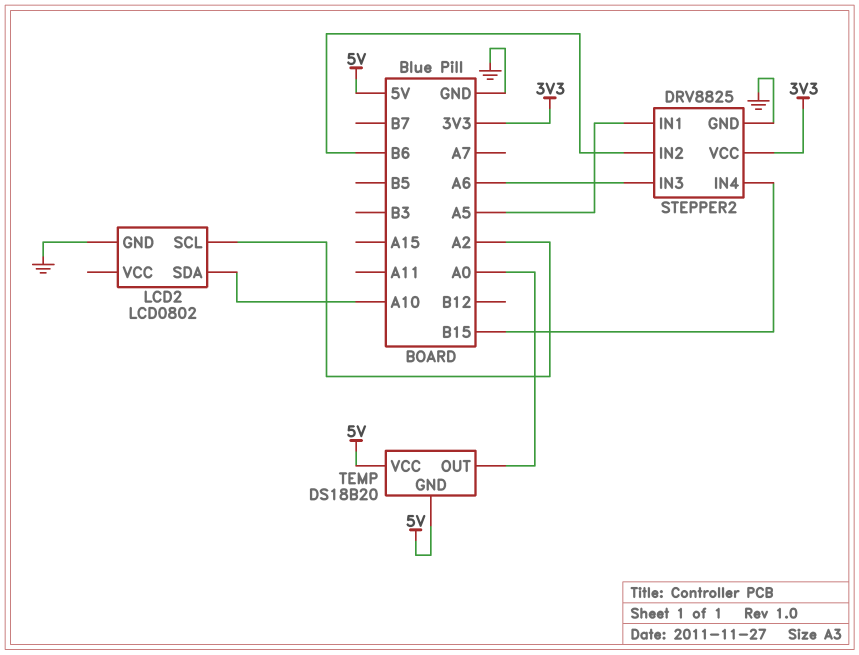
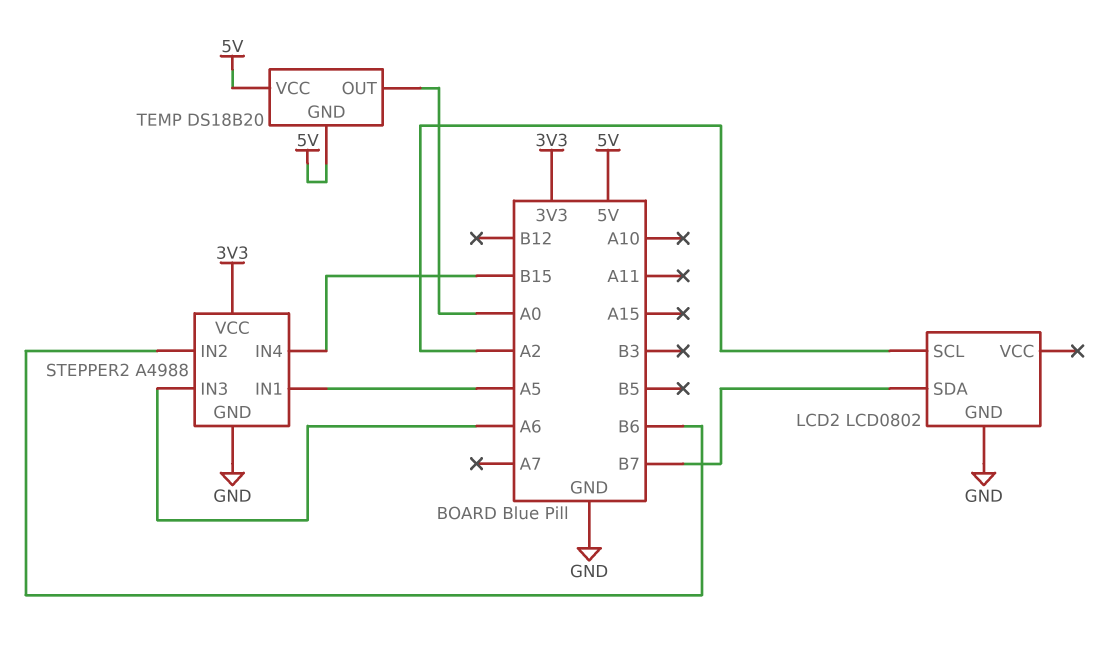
LCD2 pin SDA: A10 -> B7
STEPPER2: DRV8825 -> A4988

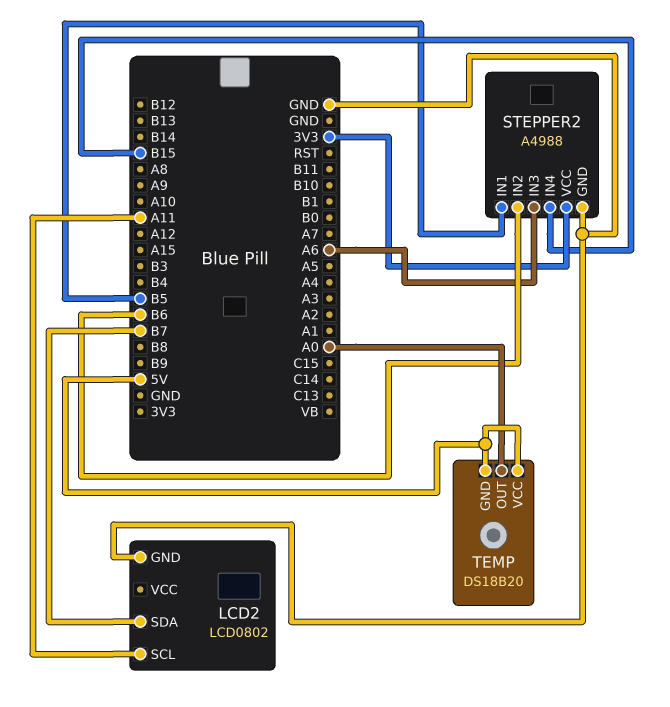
LCD2 pin SCL: A2 -> A11
STEPPER2 pin IN1: A5 -> B5

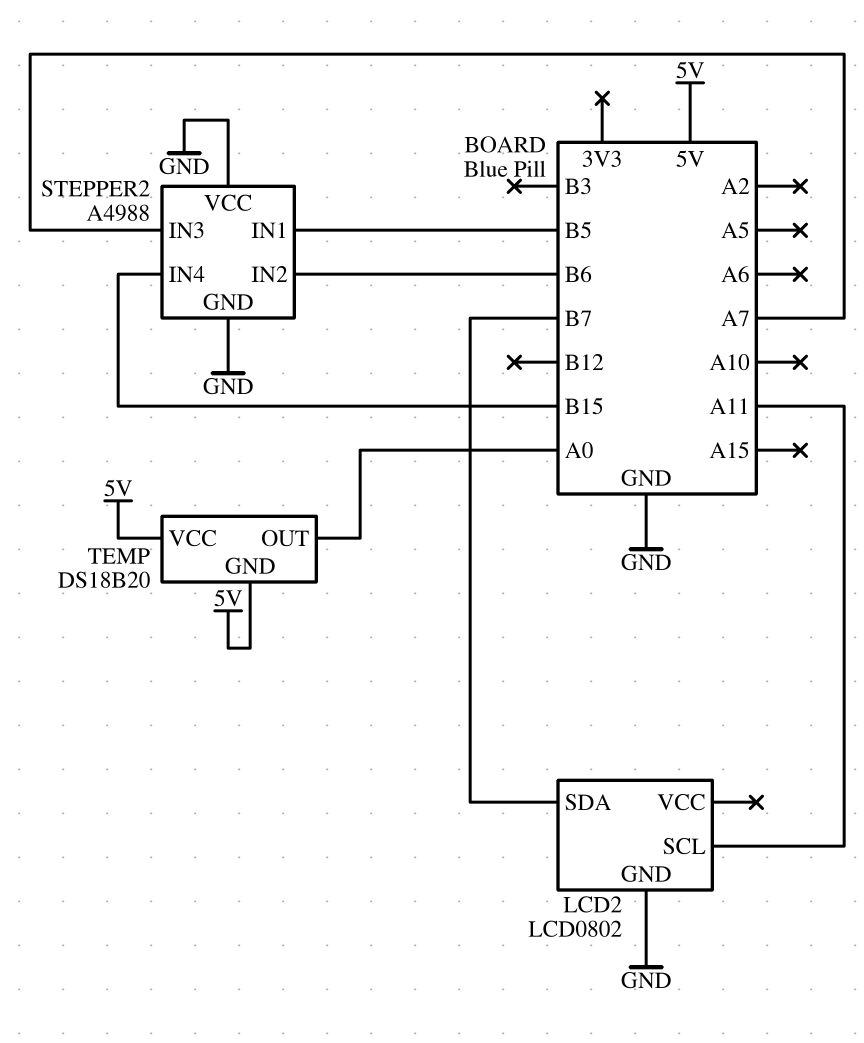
STEPPER2 pin IN3: A6 -> A7
STEPPER2 pin VCC: 3V3 -> GND

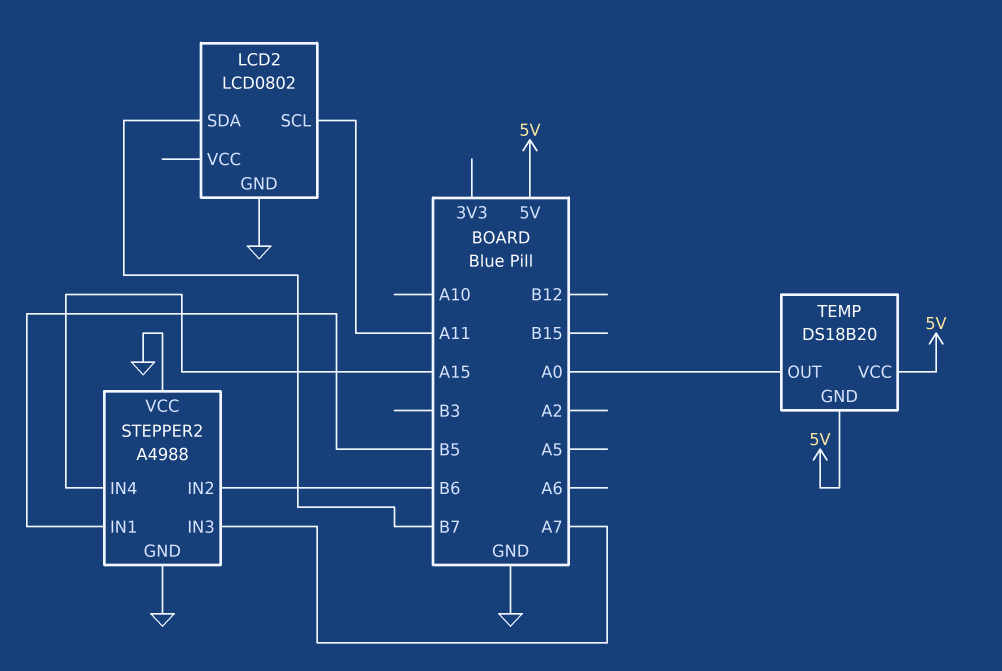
STEPPER2 pin IN4: B15 -> A15

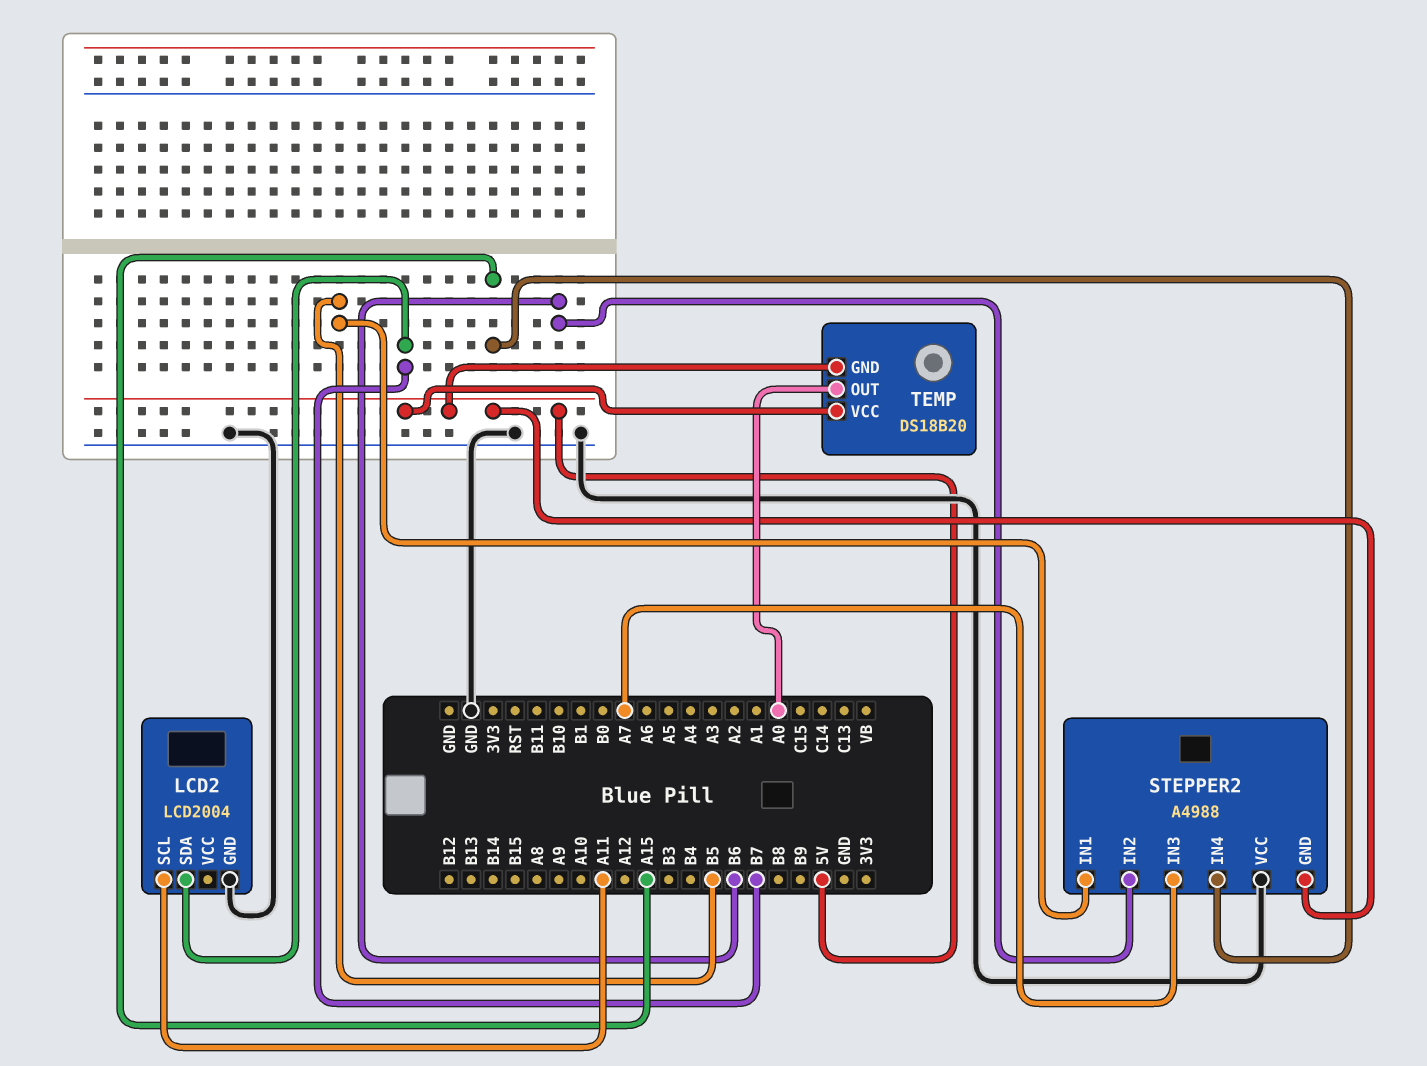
LCD2: LCD0802 -> LCD2004
STEPPER2 pin GND: GND -> 5V

